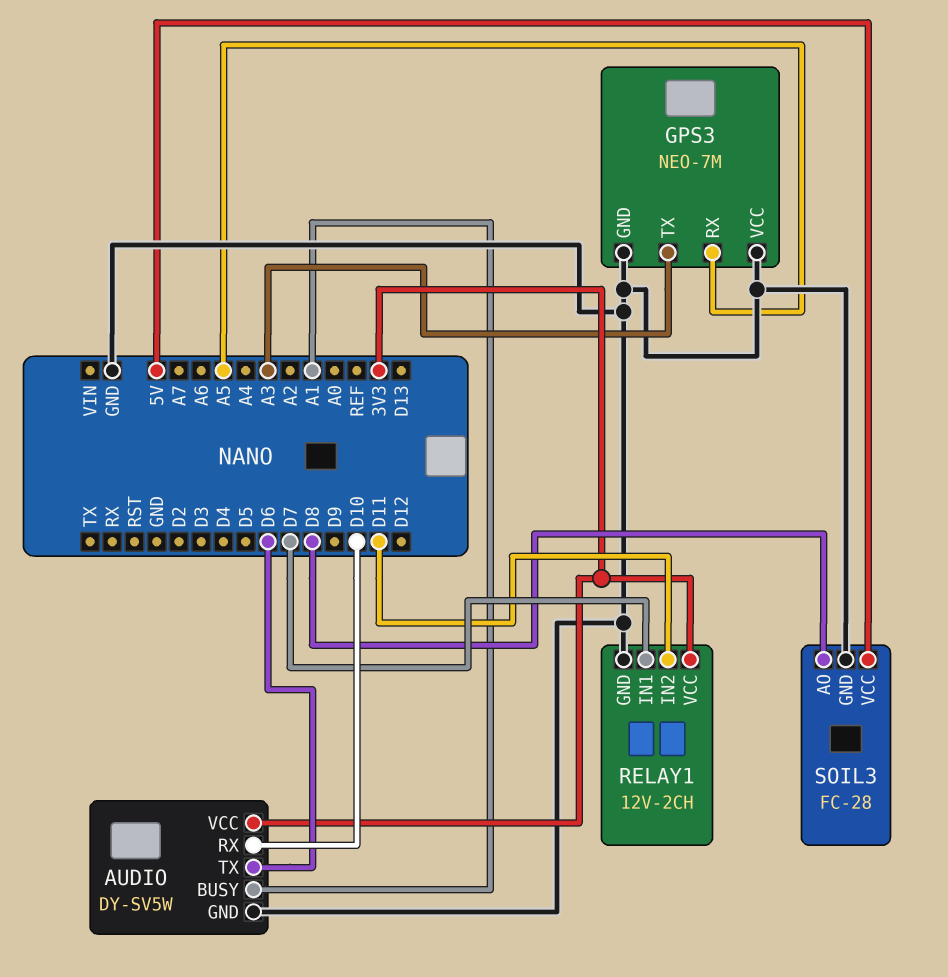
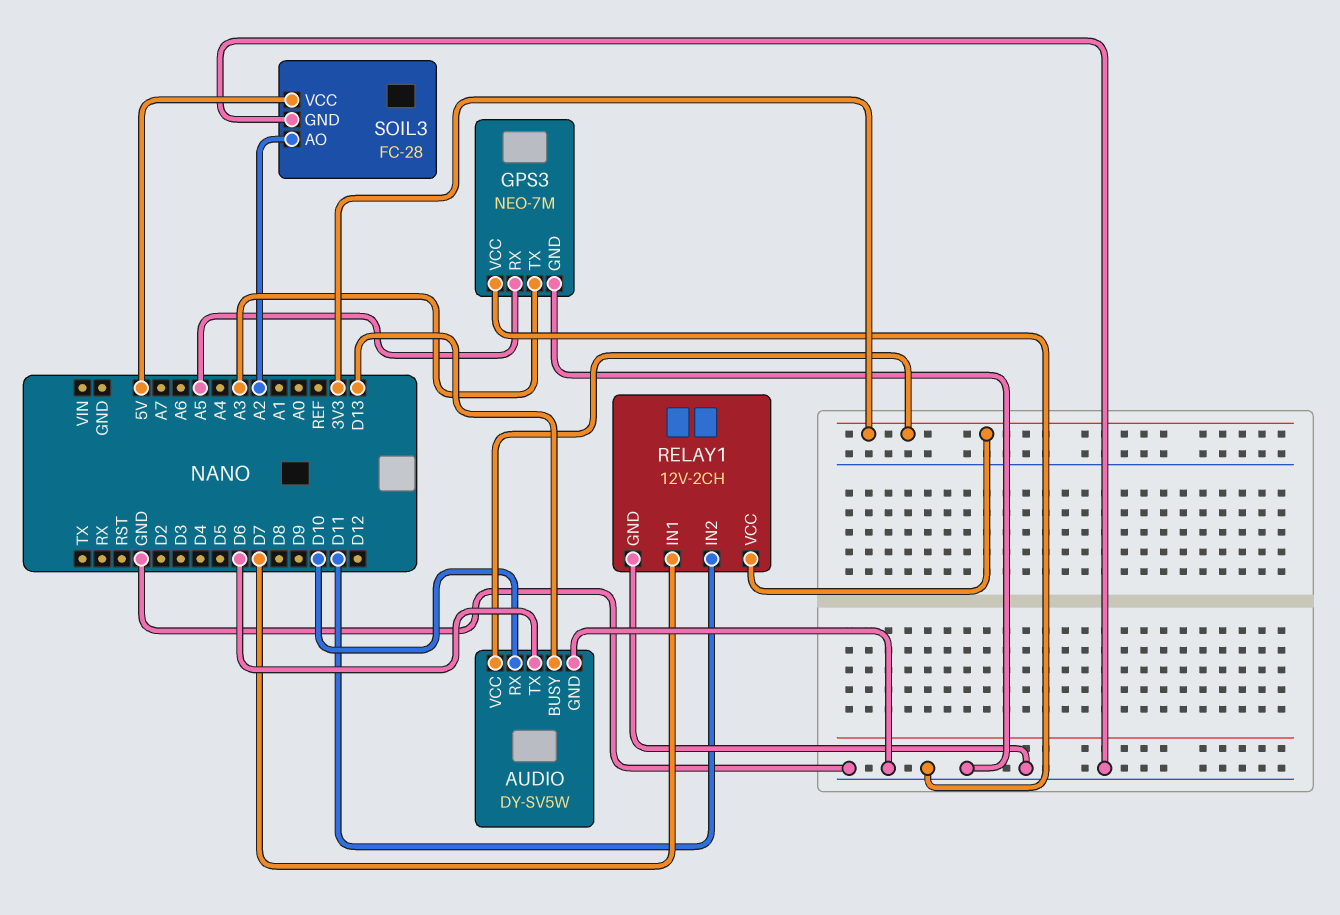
AUDIO pin BUSY: A1 -> D13
SOIL3 pin AO: D8 -> A2

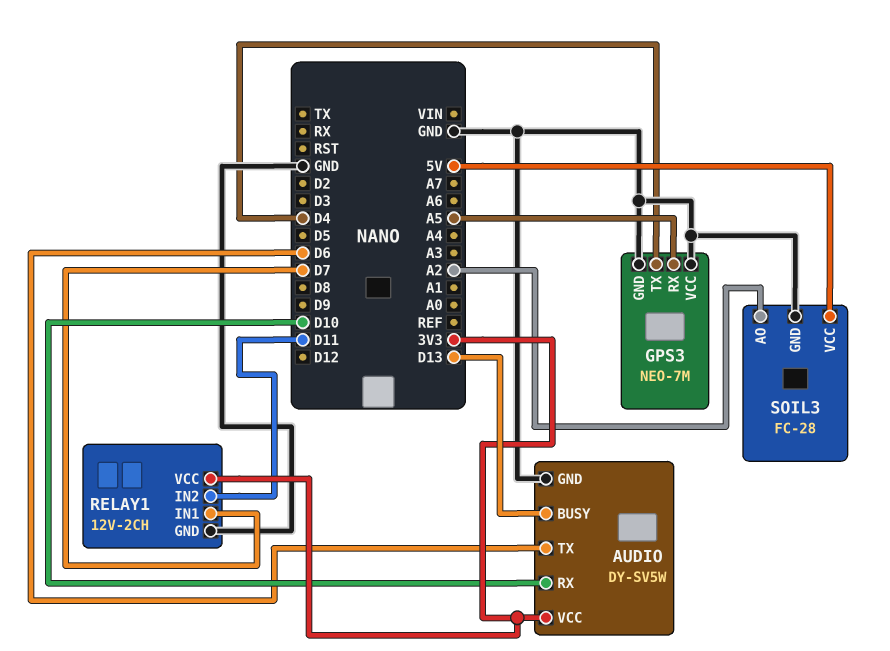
GPS3 pin TX: A3 -> D4

